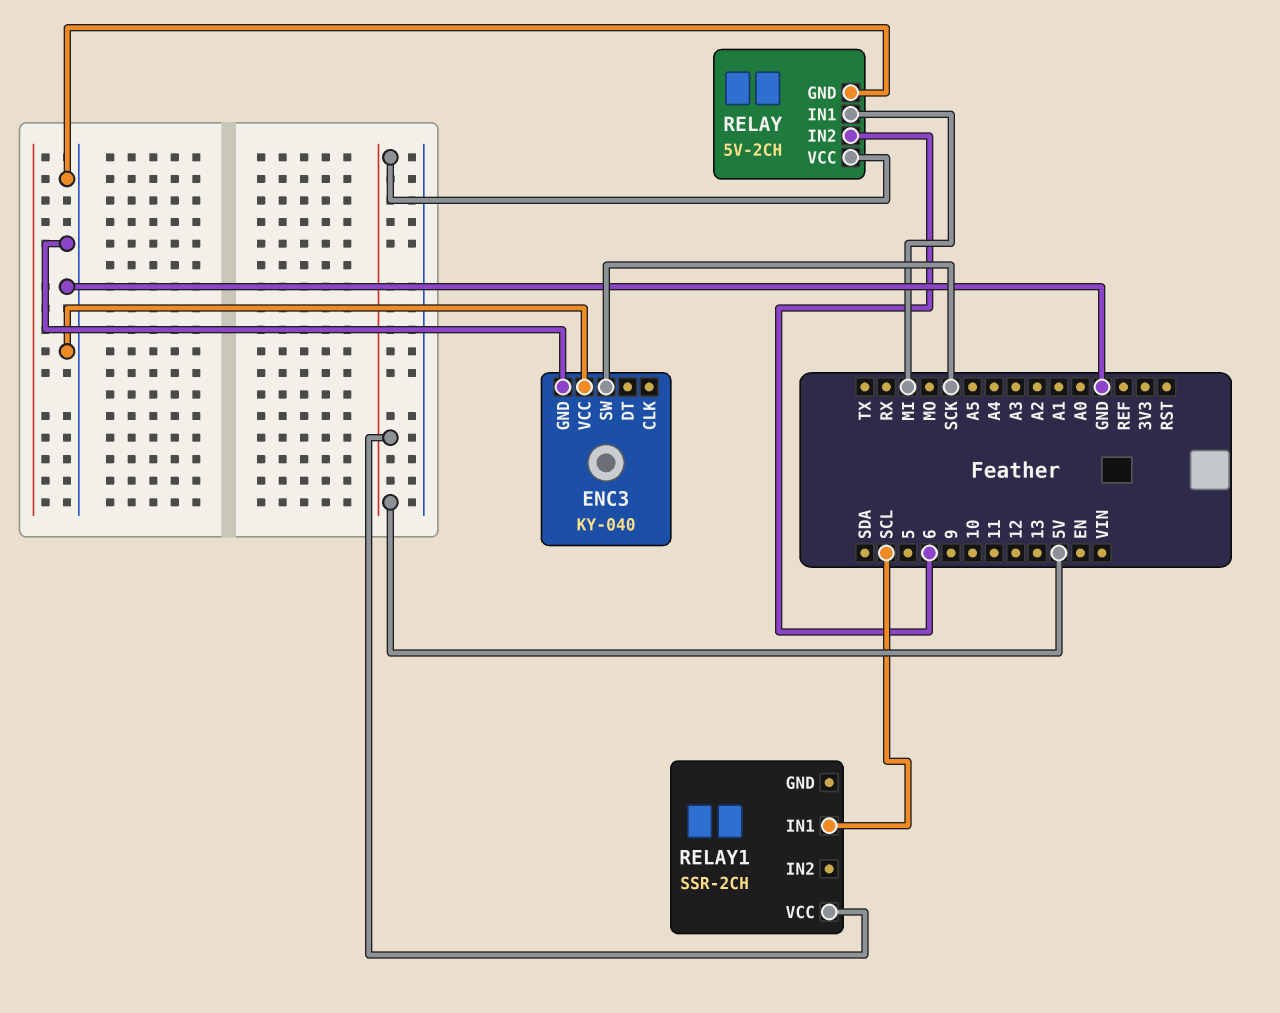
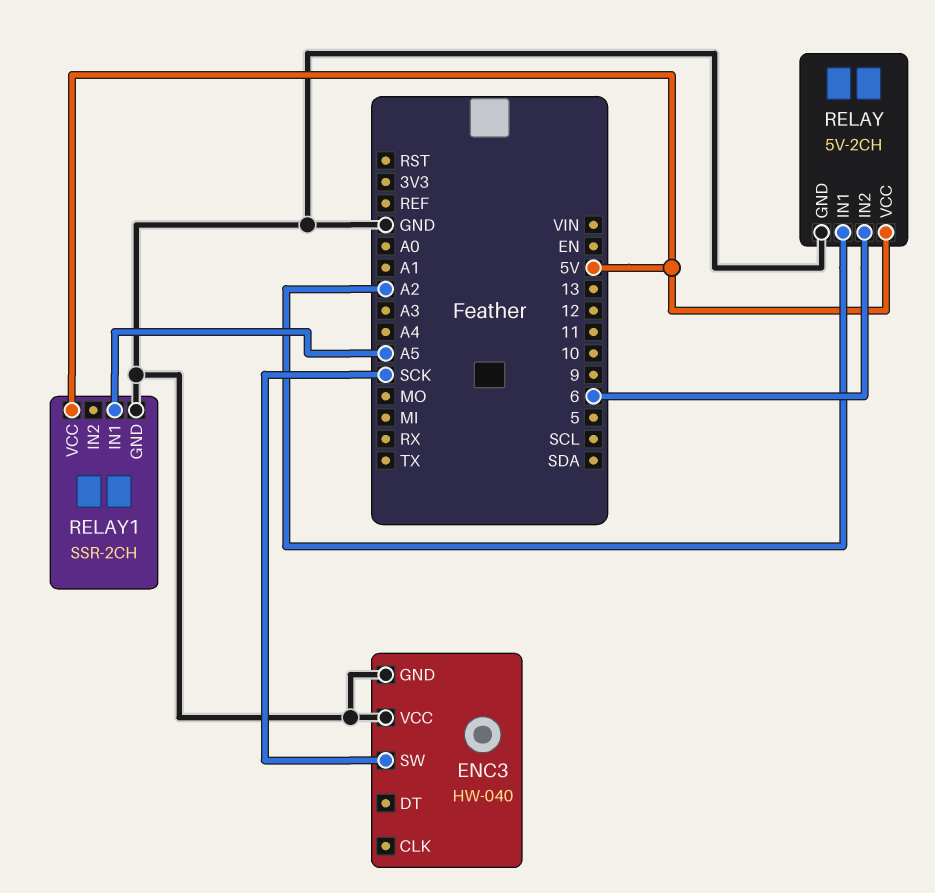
ENC3: KY-040 -> HW-040
RELAY pin IN1: MI -> A2
RELAY1 pin GND: none -> GND
RELAY1 pin IN1: SCL -> A5

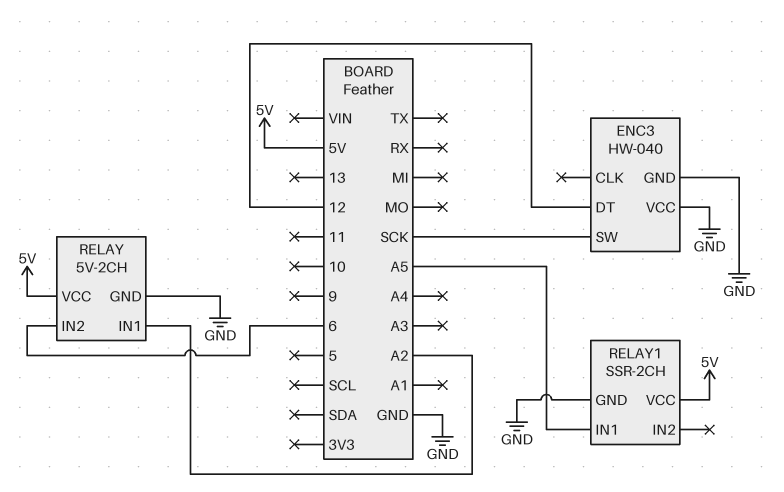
ENC3 pin DT: none -> 12

